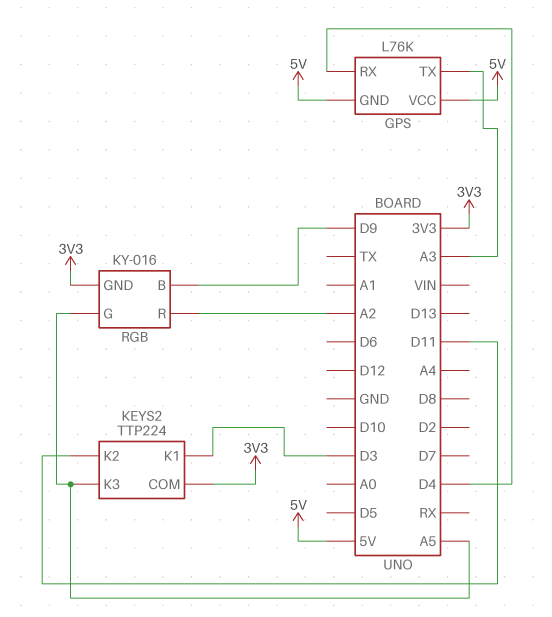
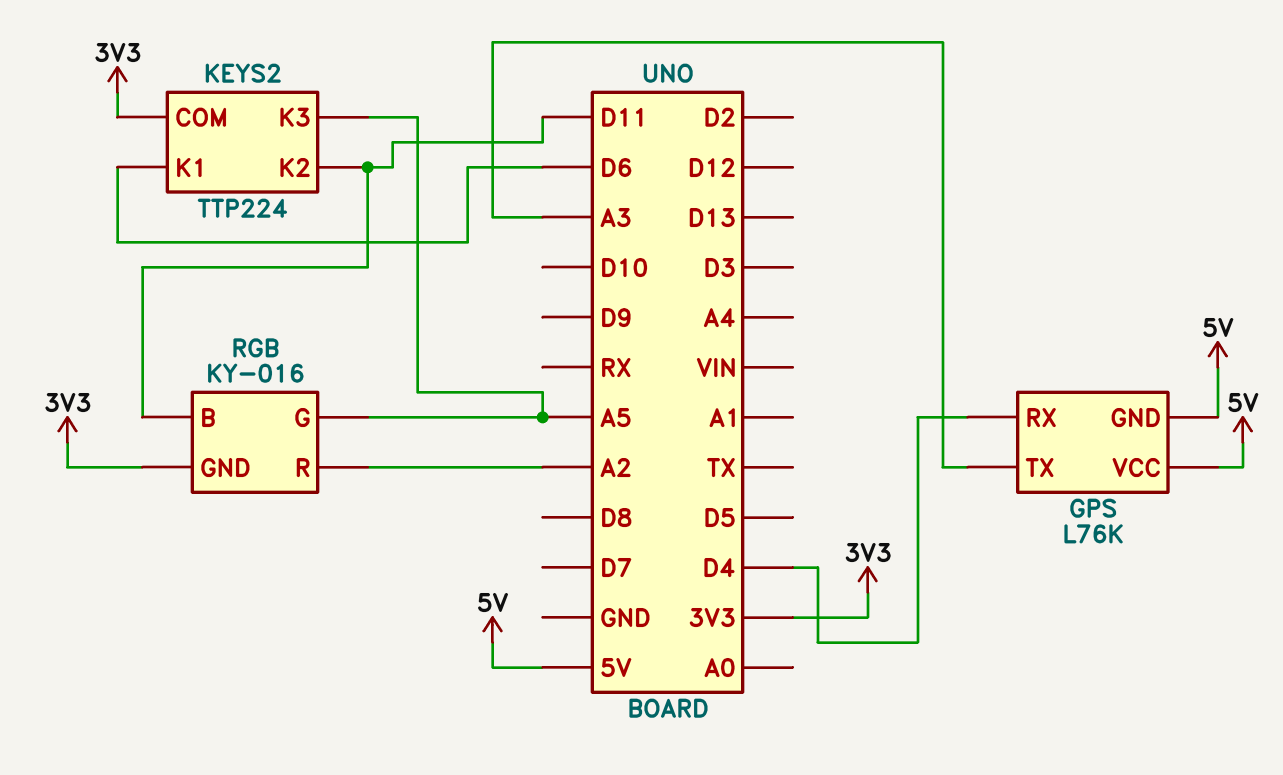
KEYS2 pin K1: D3 -> D6
RGB pin B: D9 -> D11

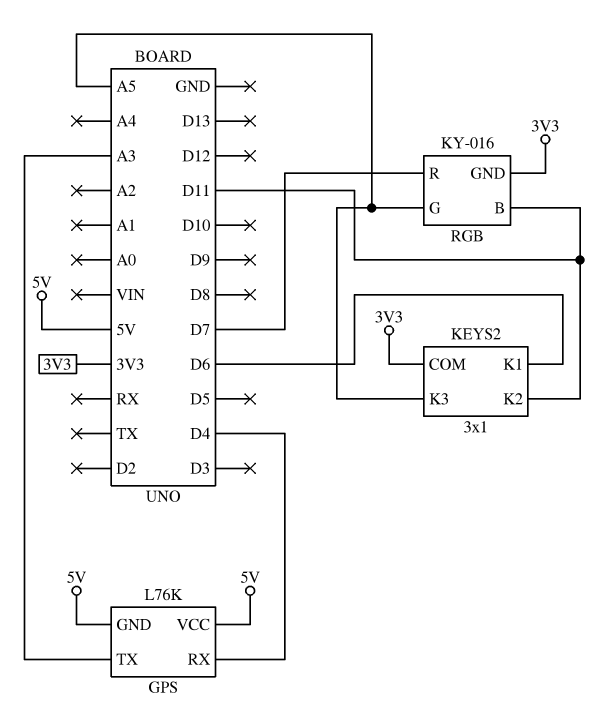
KEYS2: TTP224 -> 3x1
RGB pin R: A2 -> D7

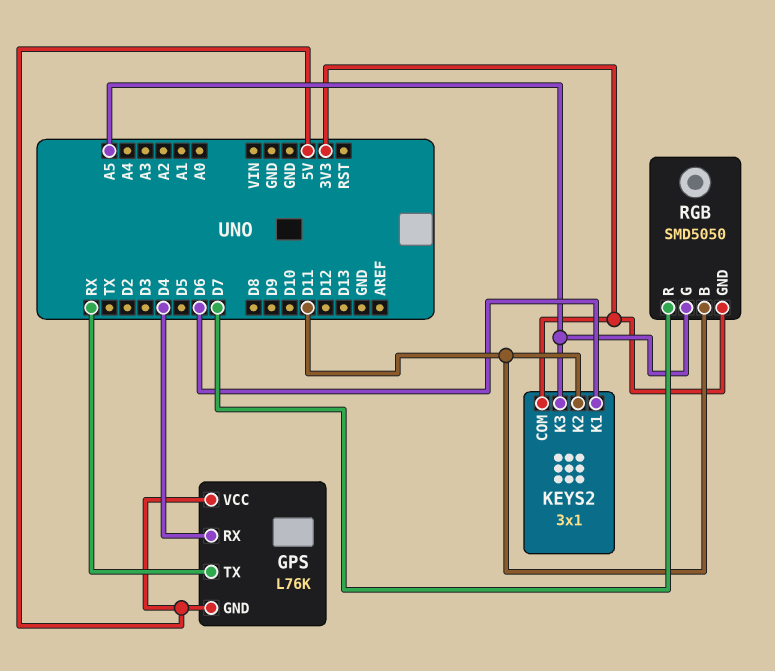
GPS pin TX: A3 -> RX
RGB: KY-016 -> SMD5050

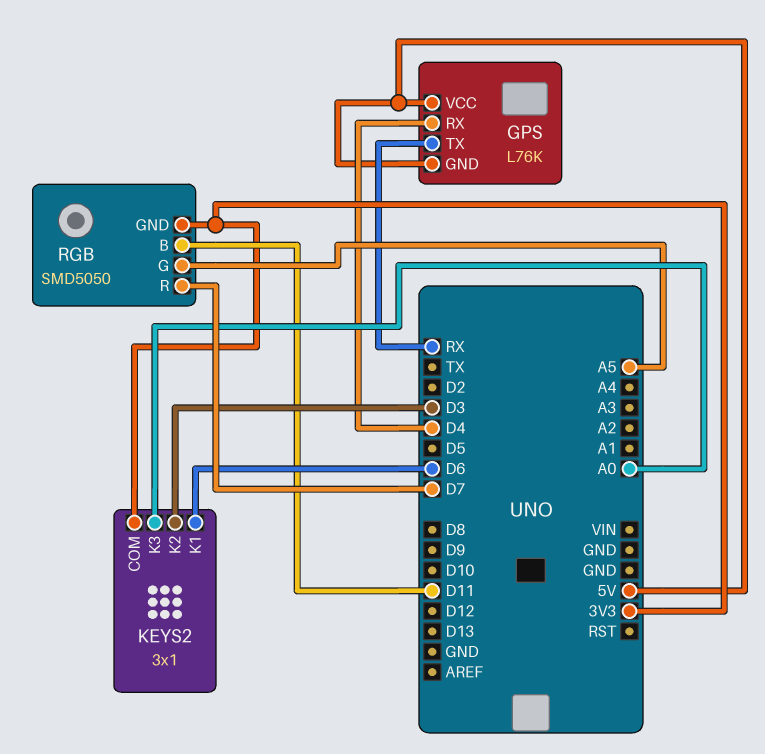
KEYS2 pin K2: D11 -> D3
KEYS2 pin K3: A5 -> A0

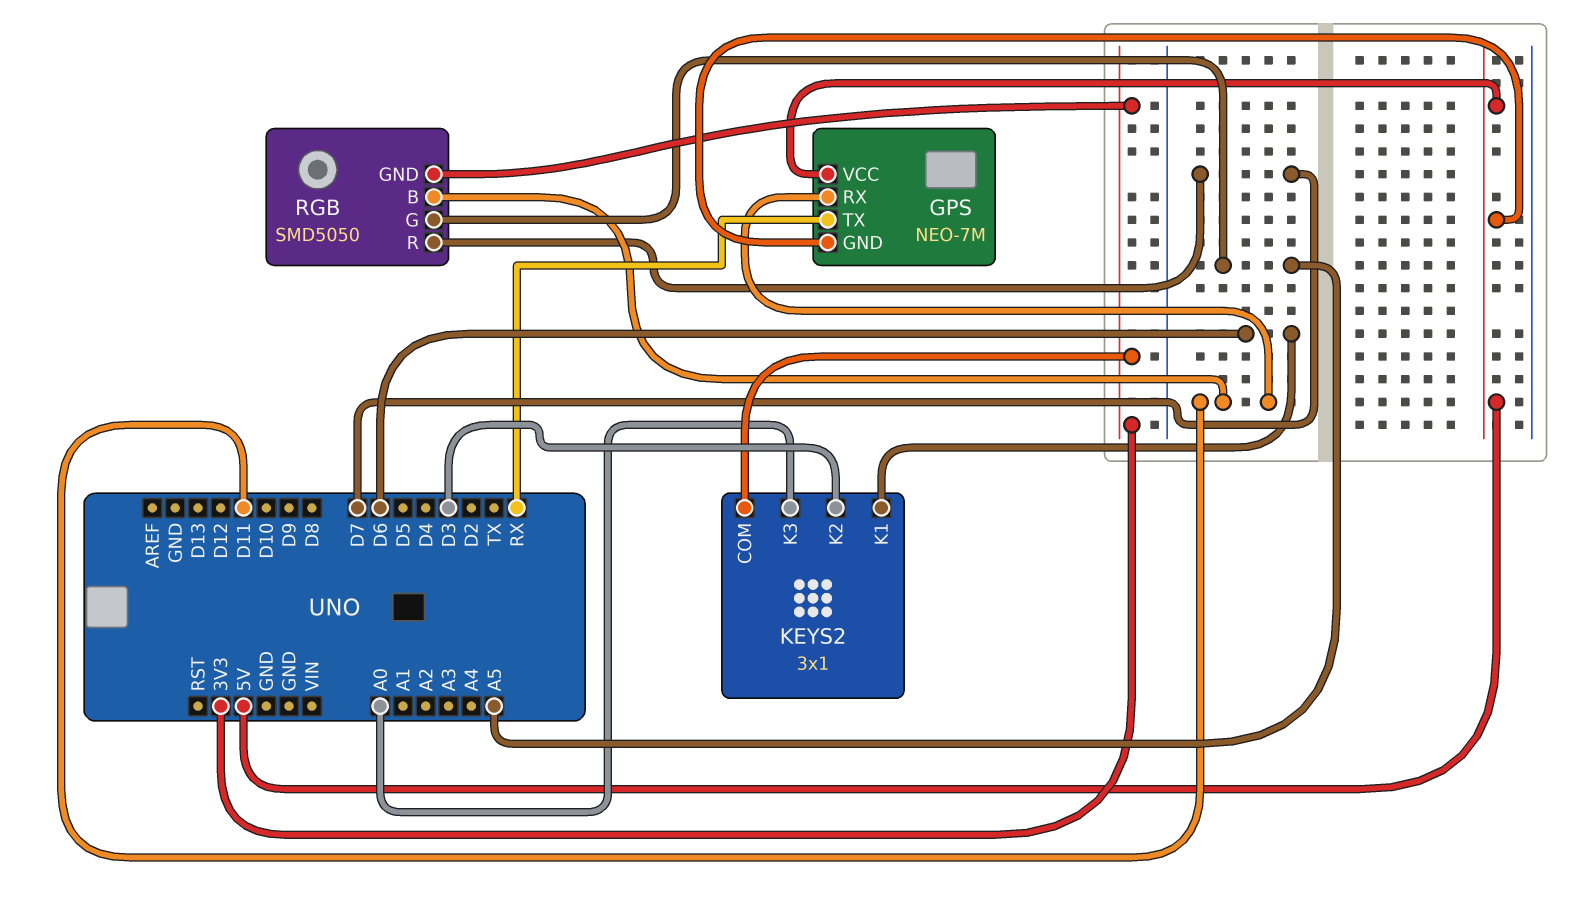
GPS: L76K -> NEO-7M
GPS pin RX: D4 -> D11

